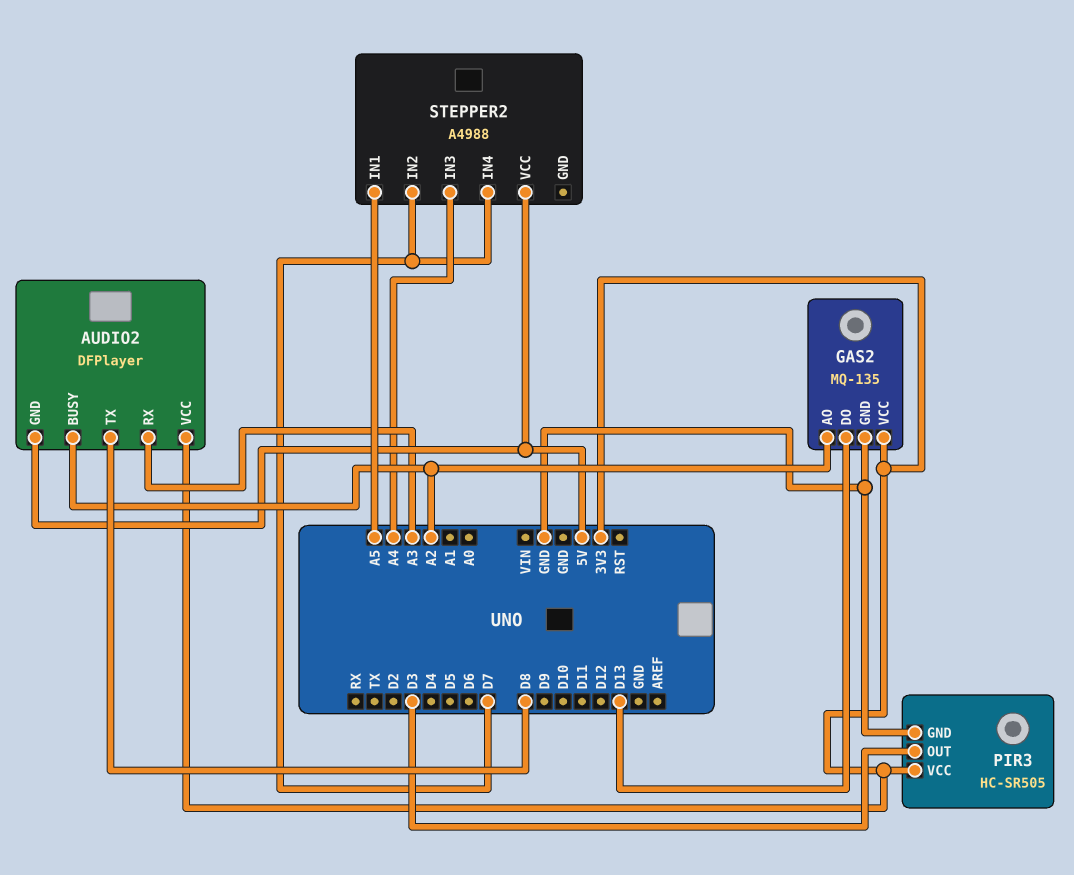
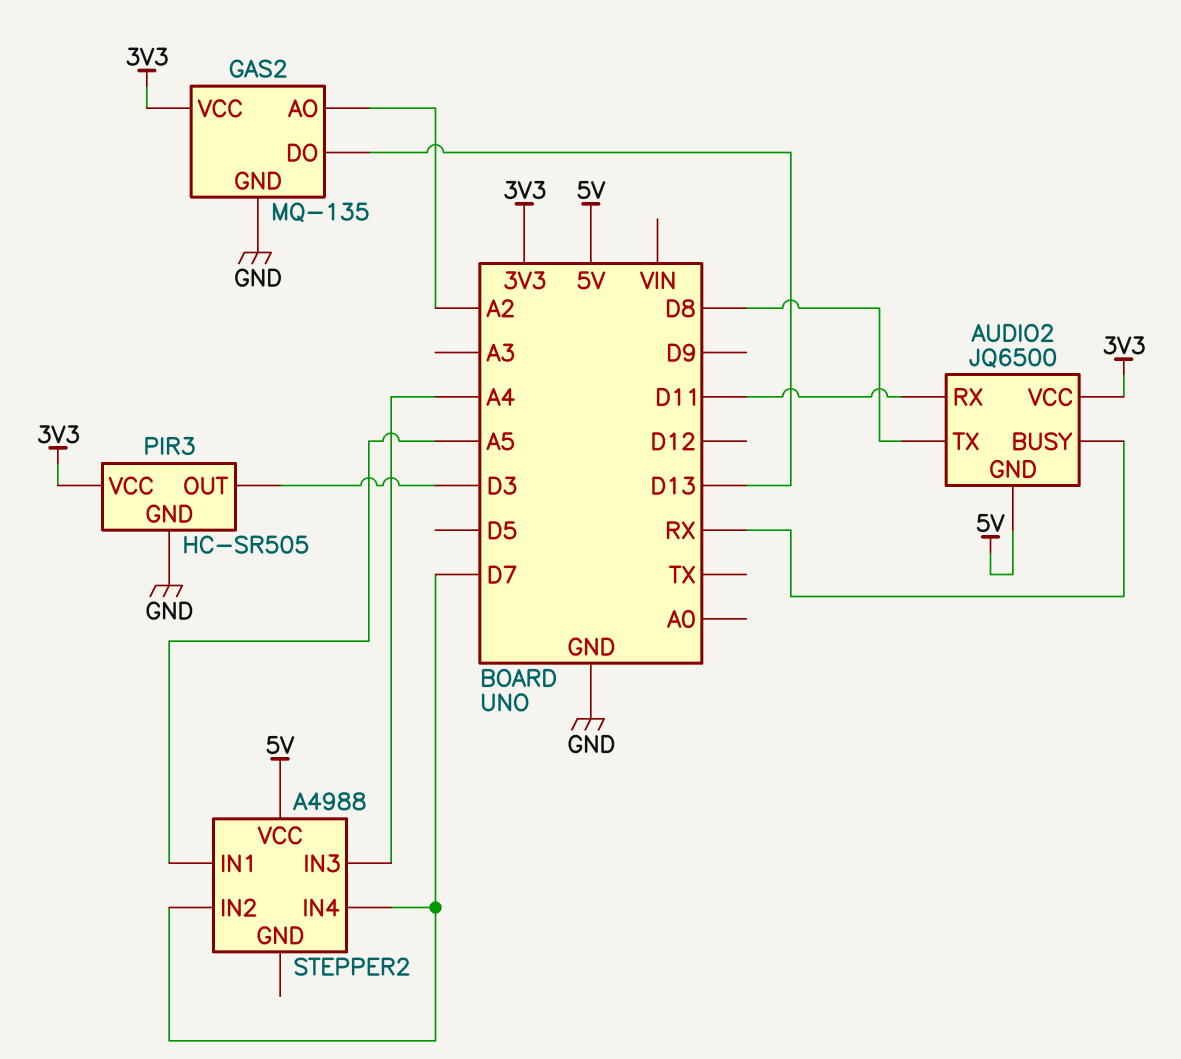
AUDIO2: DFPlayer -> JQ6500
AUDIO2 pin BUSY: A2 -> RX
AUDIO2 pin RX: A3 -> D11

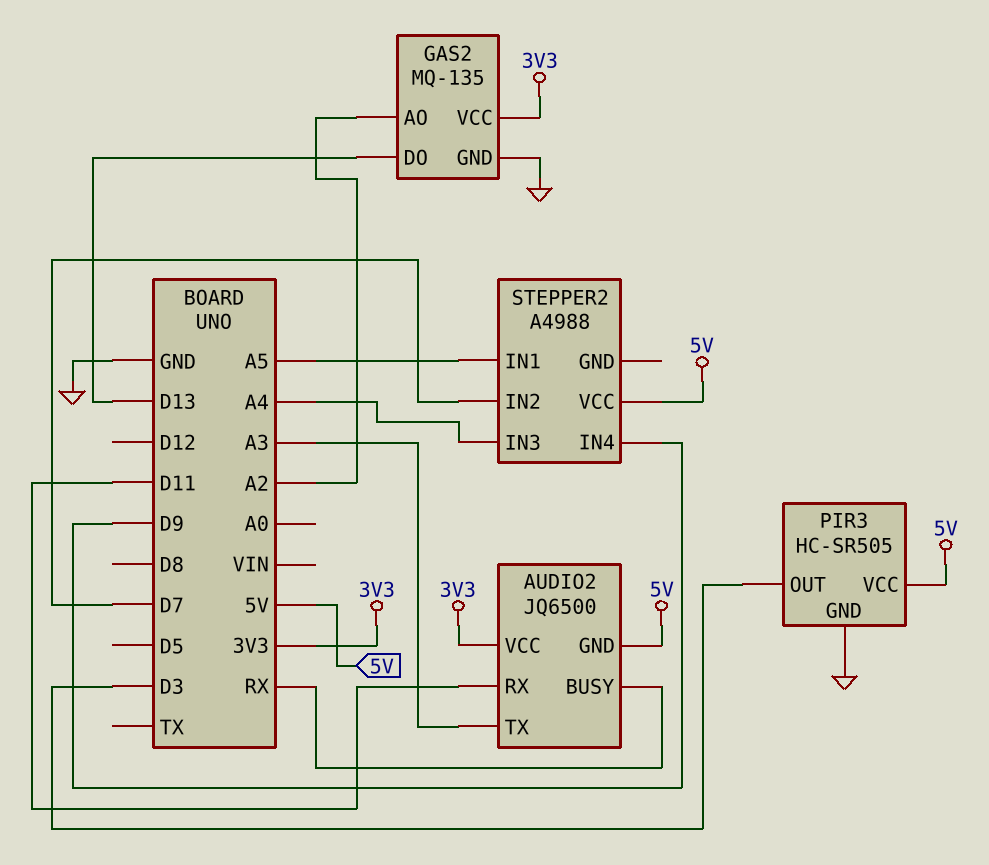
AUDIO2 pin TX: D8 -> A3
PIR3 pin VCC: 3V3 -> 5V
STEPPER2 pin IN4: D7 -> D9

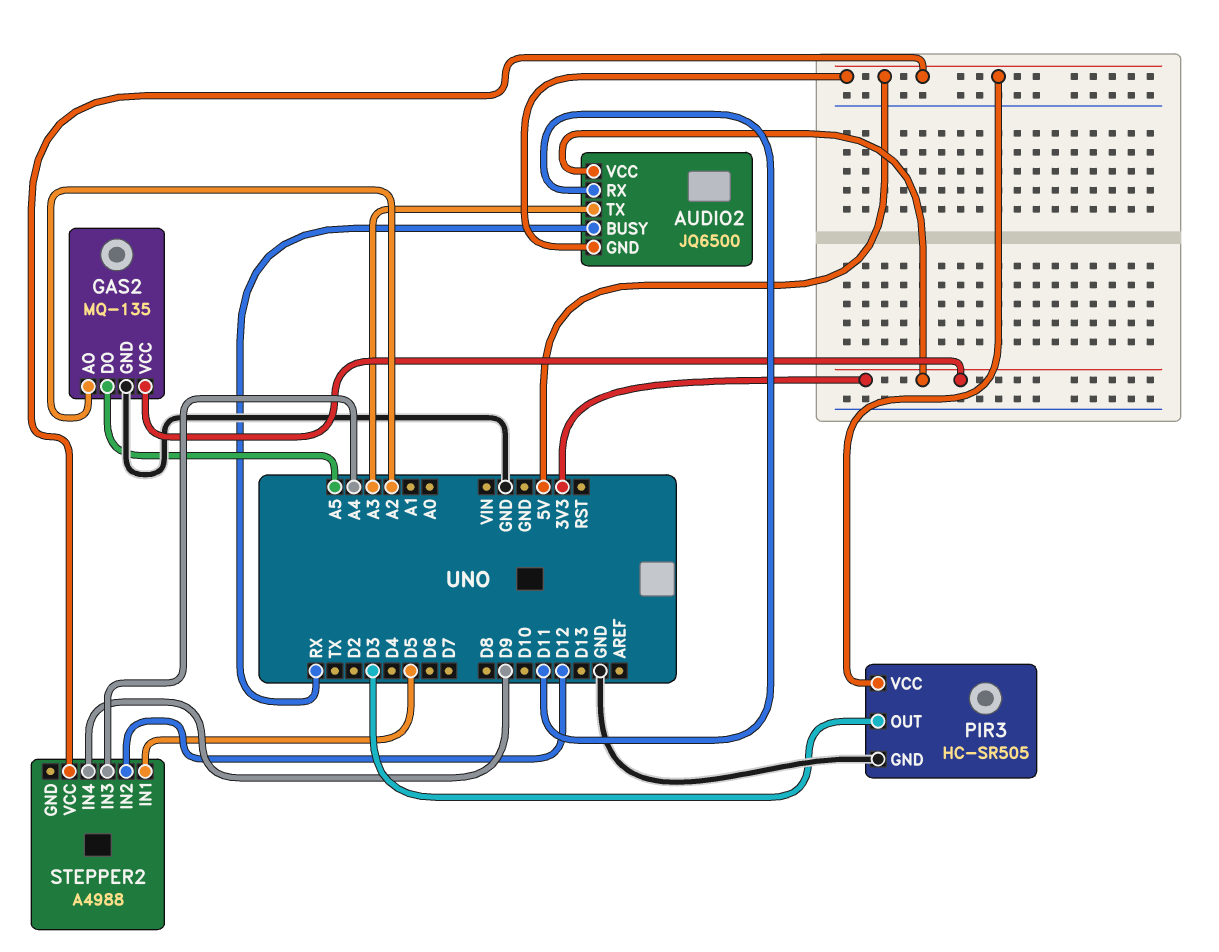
GAS2 pin DO: D13 -> A5
STEPPER2 pin IN1: A5 -> D5
STEPPER2 pin IN2: D7 -> D12

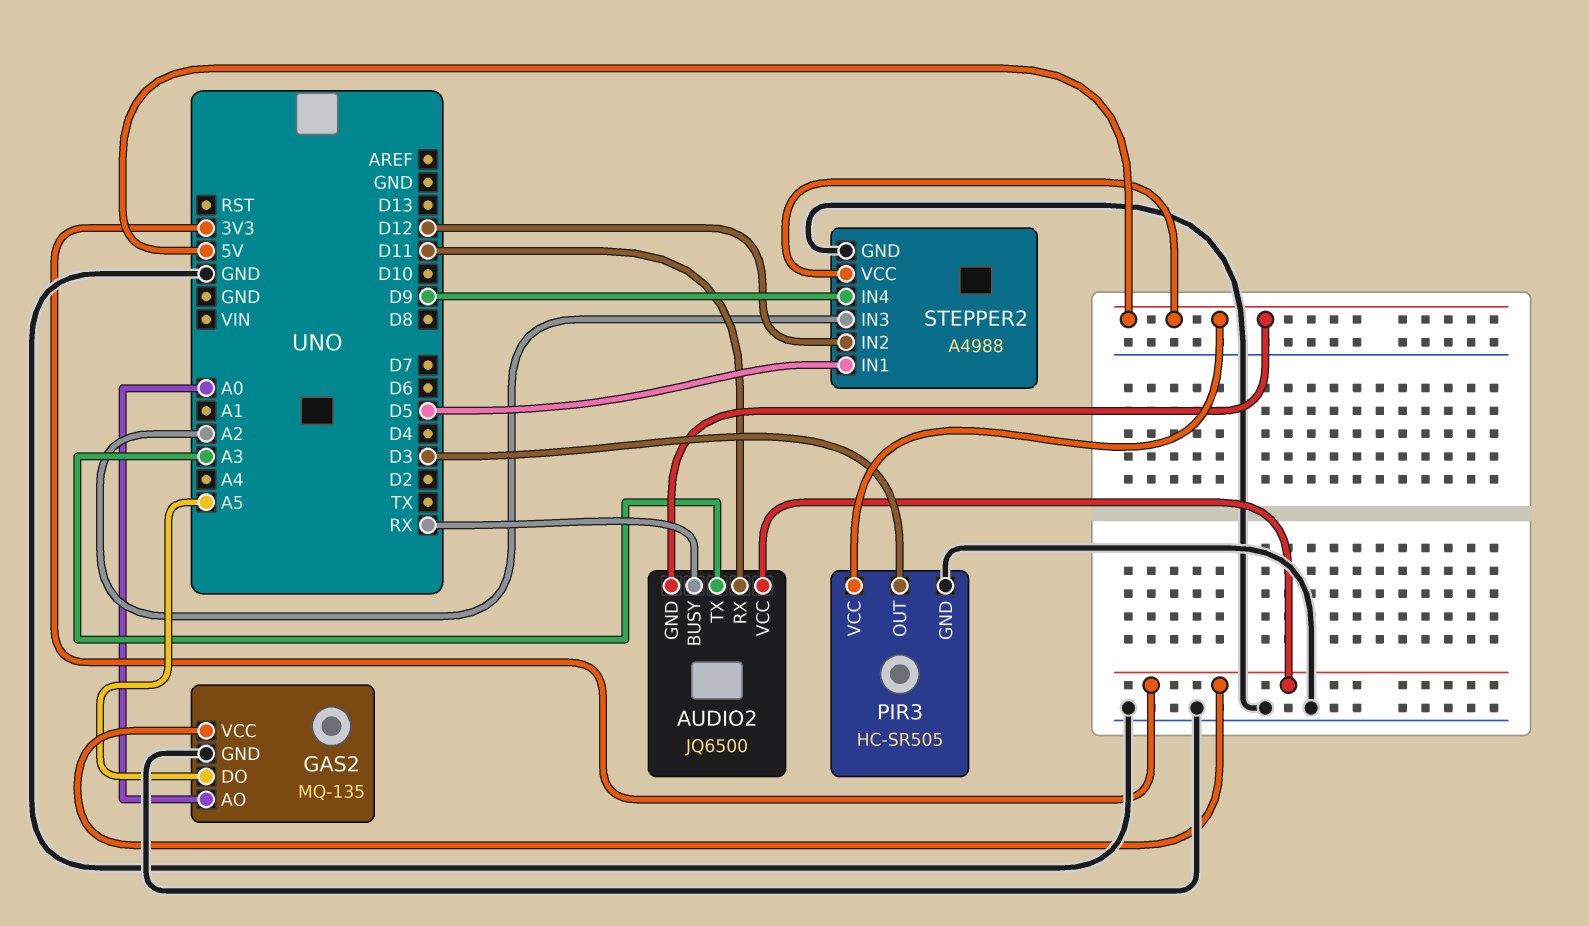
GAS2 pin AO: A2 -> A0
STEPPER2 pin GND: none -> GND
STEPPER2 pin IN3: A4 -> A2

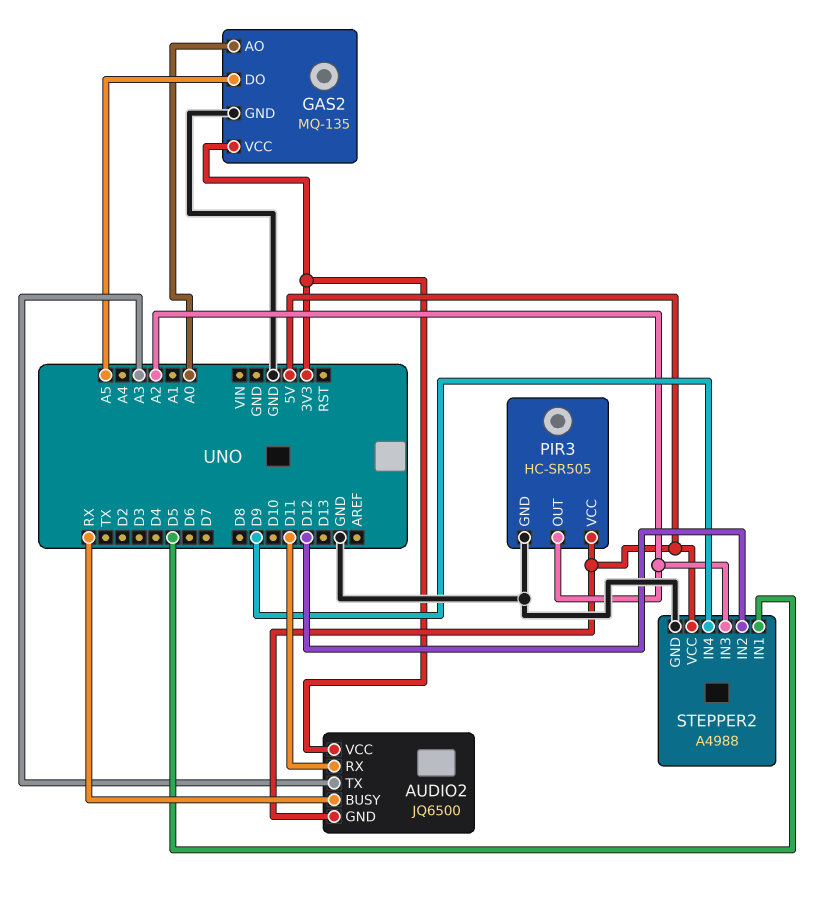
PIR3 pin OUT: D3 -> A2

